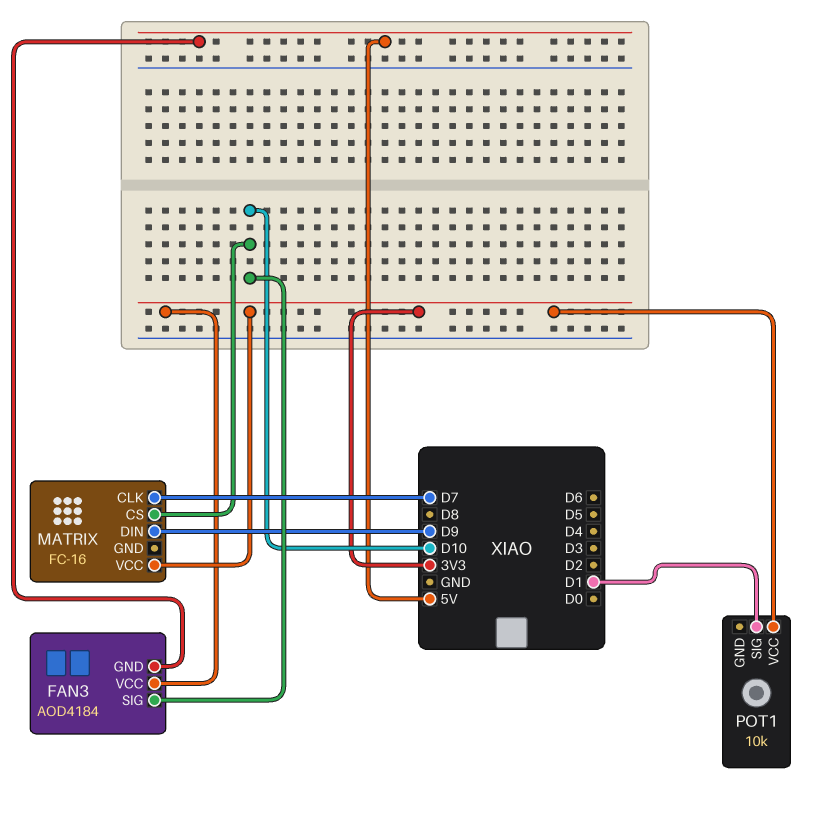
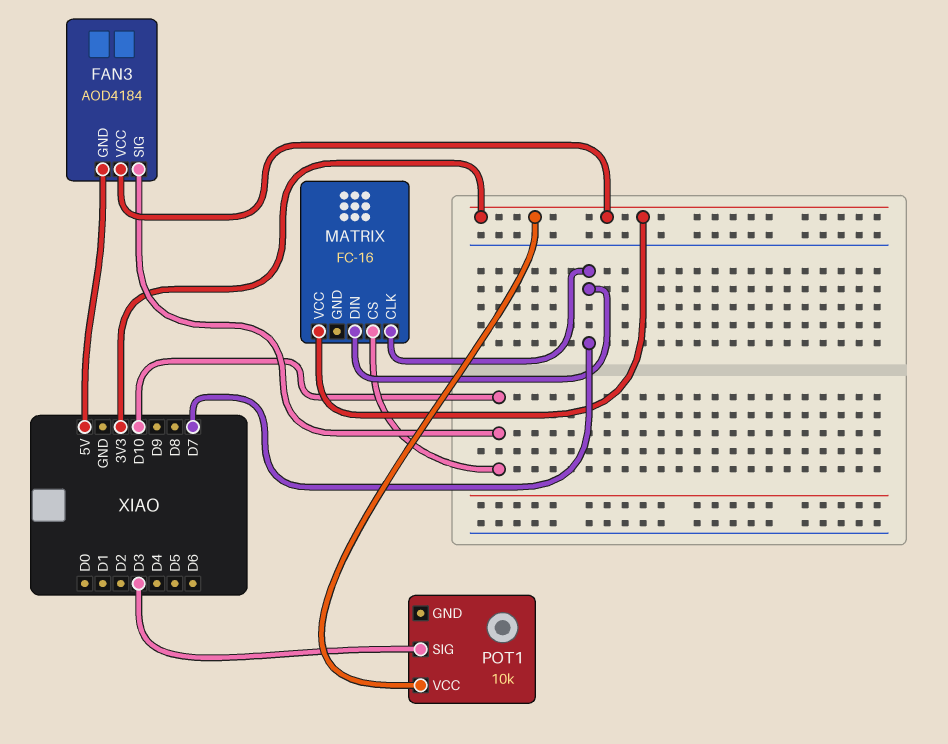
MATRIX pin DIN: D9 -> D7
POT1 pin SIG: D1 -> D3

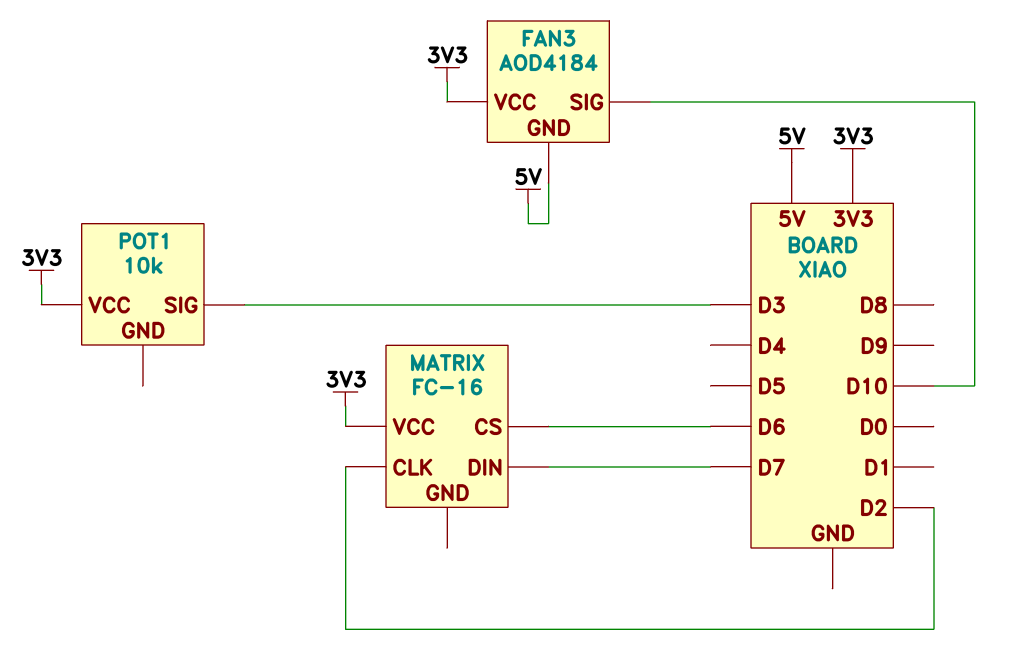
MATRIX pin CLK: D7 -> D2
MATRIX pin CS: D10 -> D6

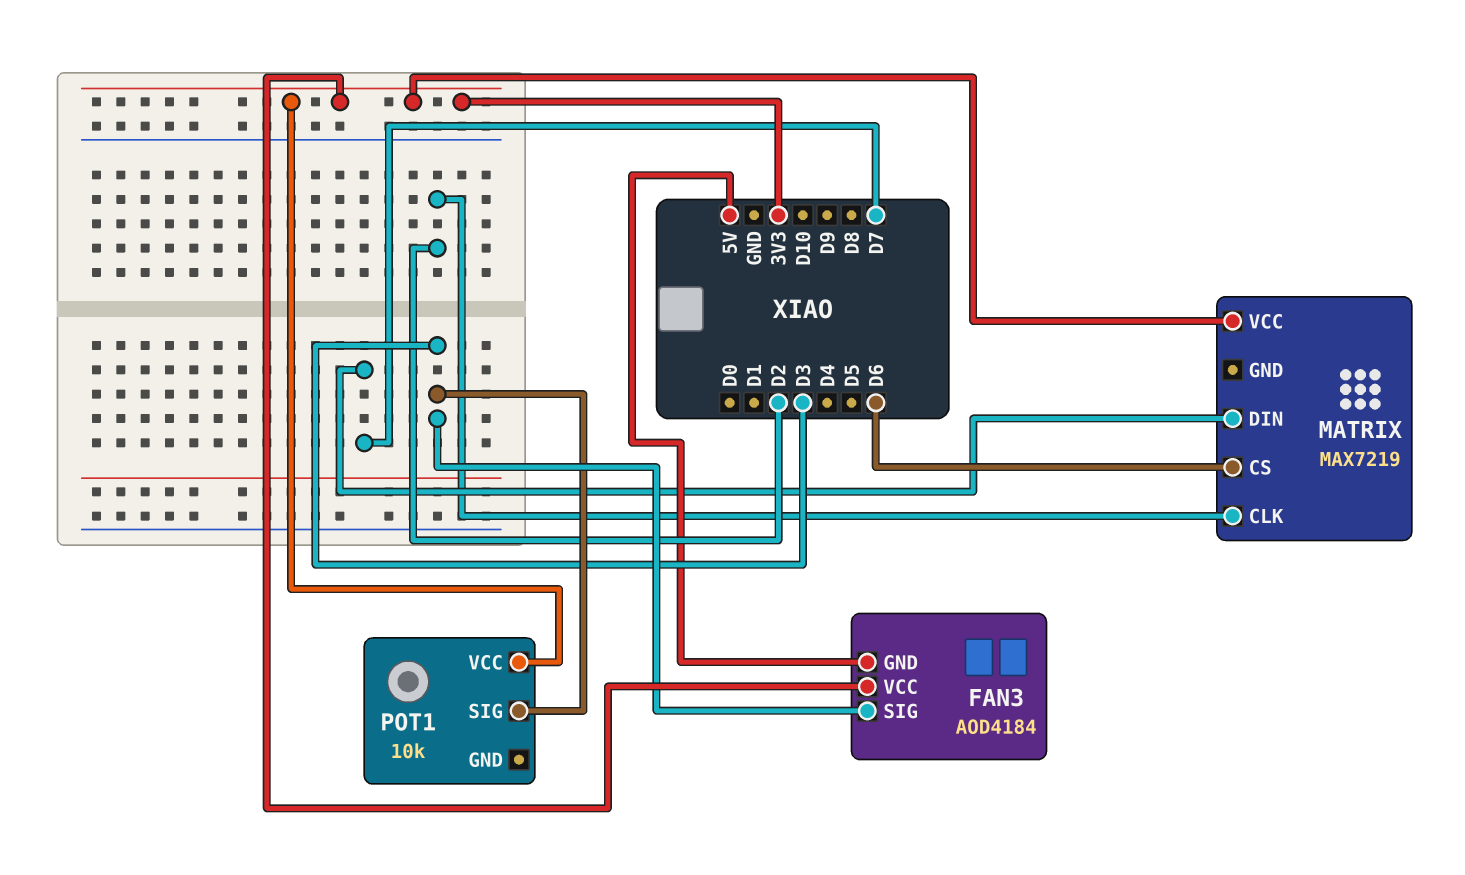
FAN3 pin SIG: D10 -> D3
MATRIX: FC-16 -> MAX7219

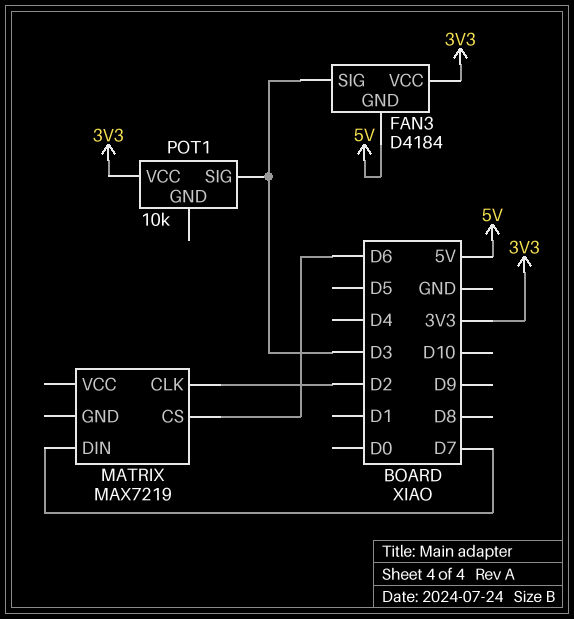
FAN3: AOD4184 -> D4184
MATRIX pin VCC: 3V3 -> none

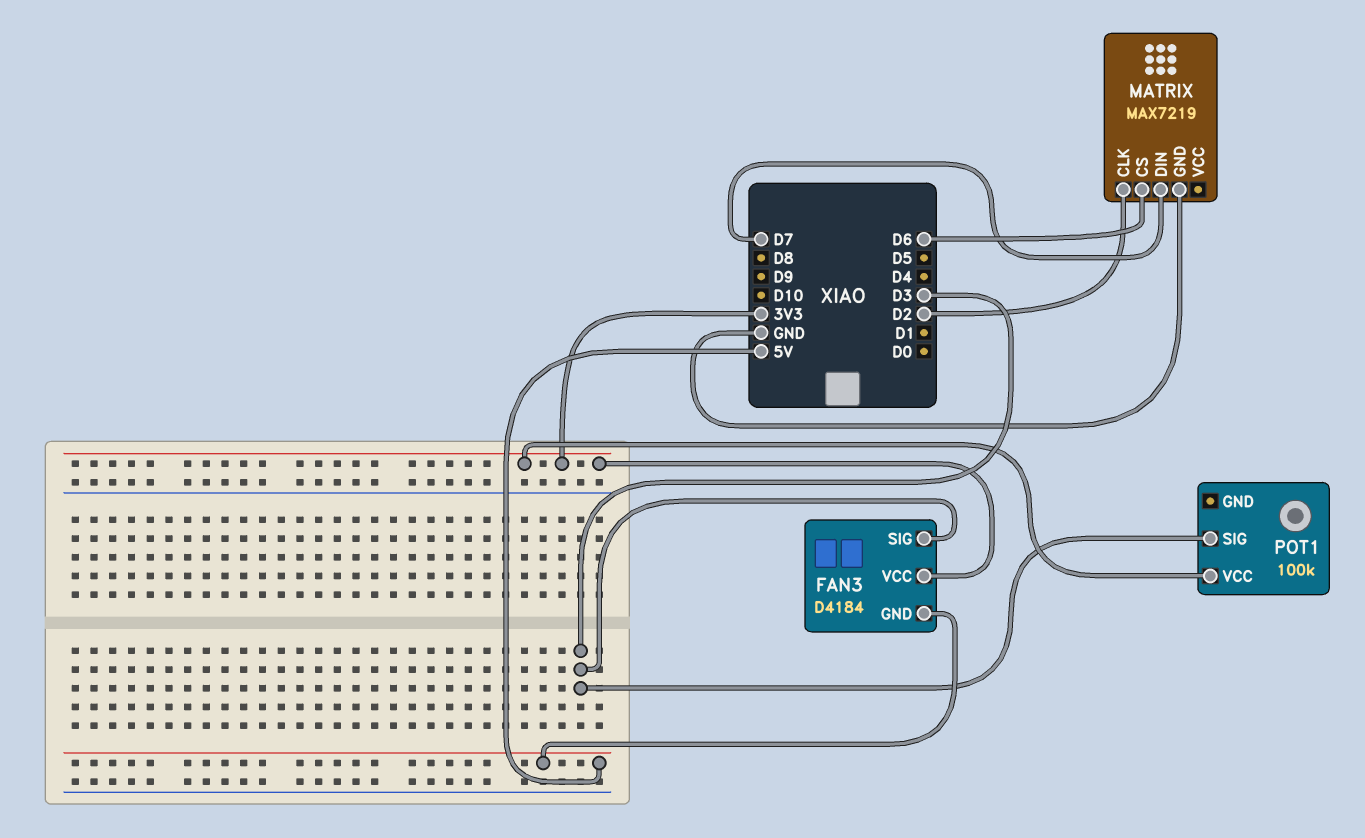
MATRIX pin GND: none -> GND
POT1: 10k -> 100k

